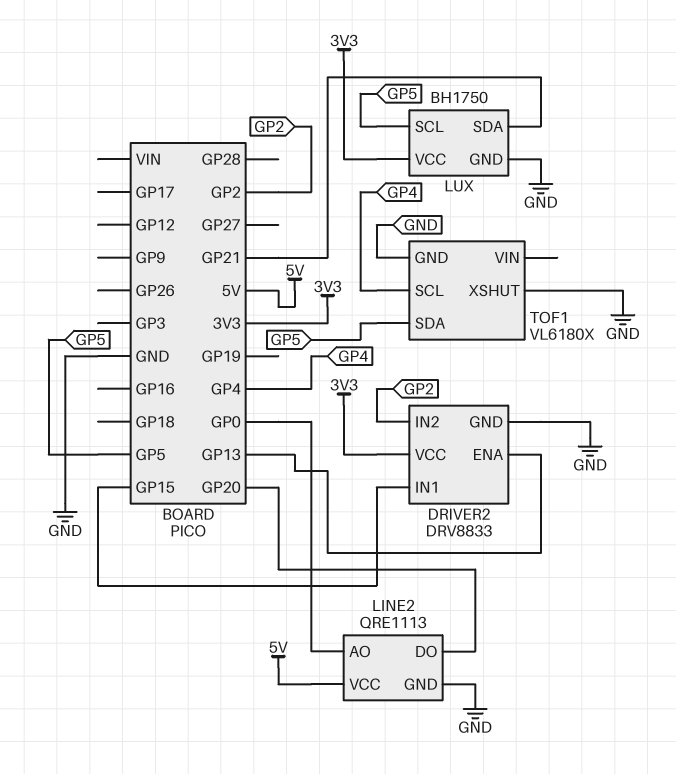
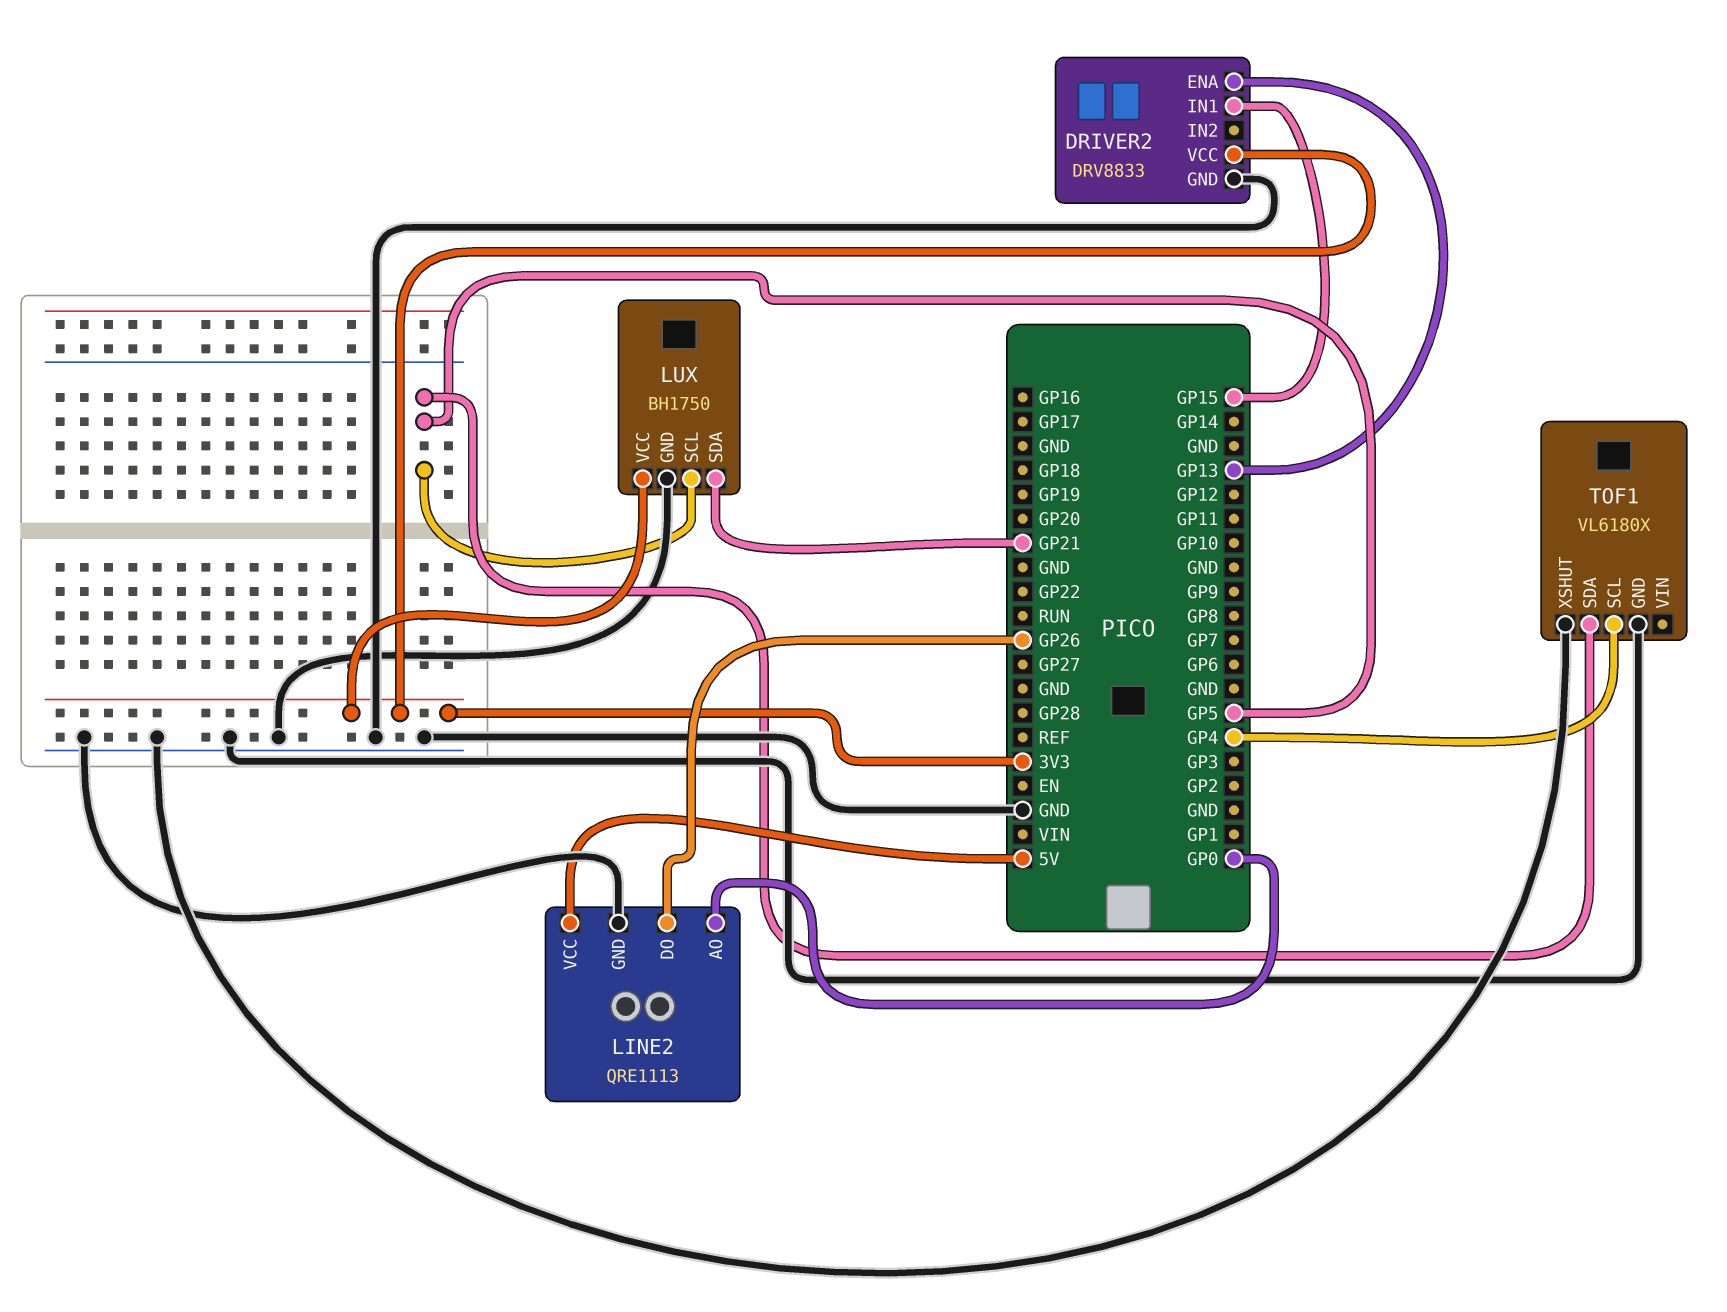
DRIVER2 pin IN2: GP2 -> none
LINE2 pin DO: GP20 -> GP26

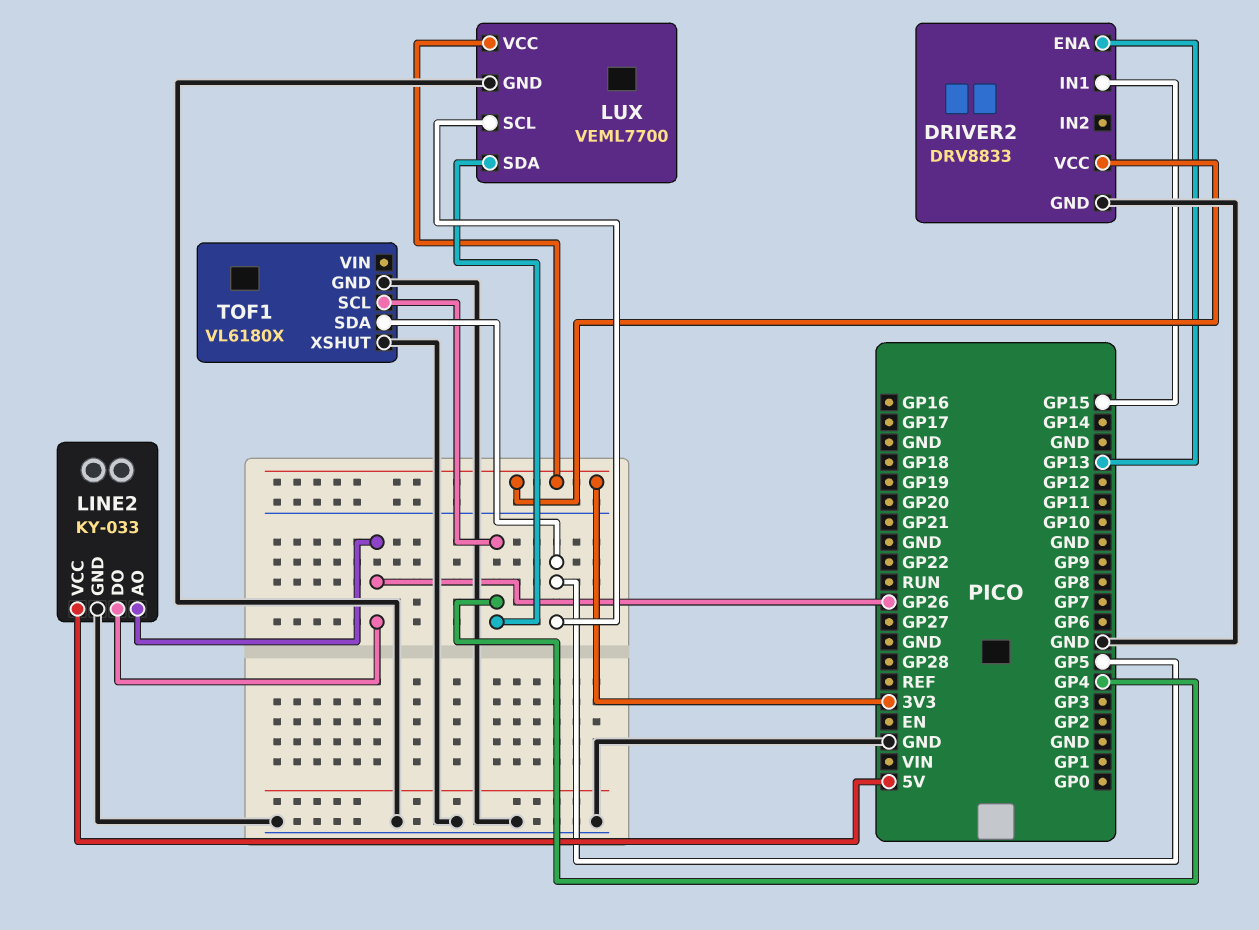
LINE2: QRE1113 -> KY-033
LINE2 pin AO: GP0 -> GP26
LUX: BH1750 -> VEML7700
LUX pin SDA: GP21 -> GP4

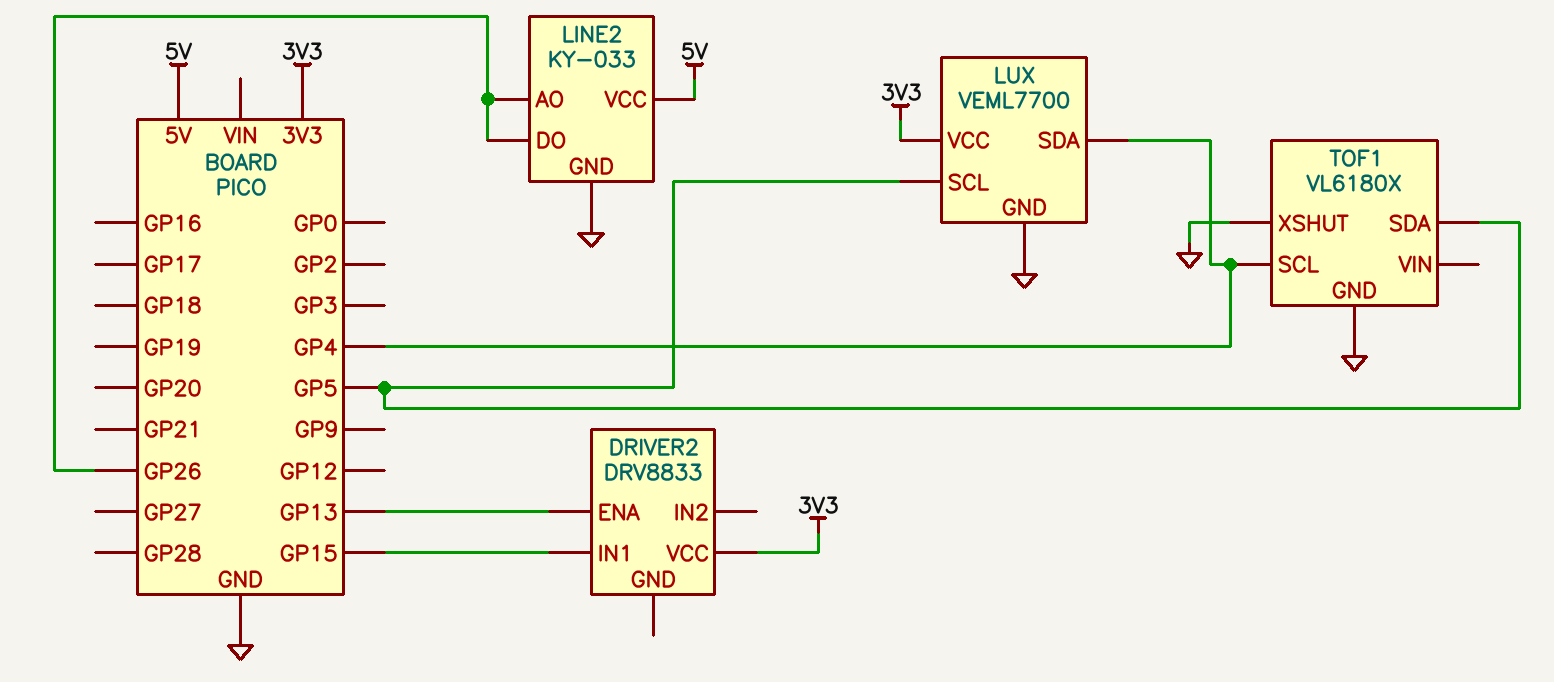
DRIVER2 pin GND: GND -> none

